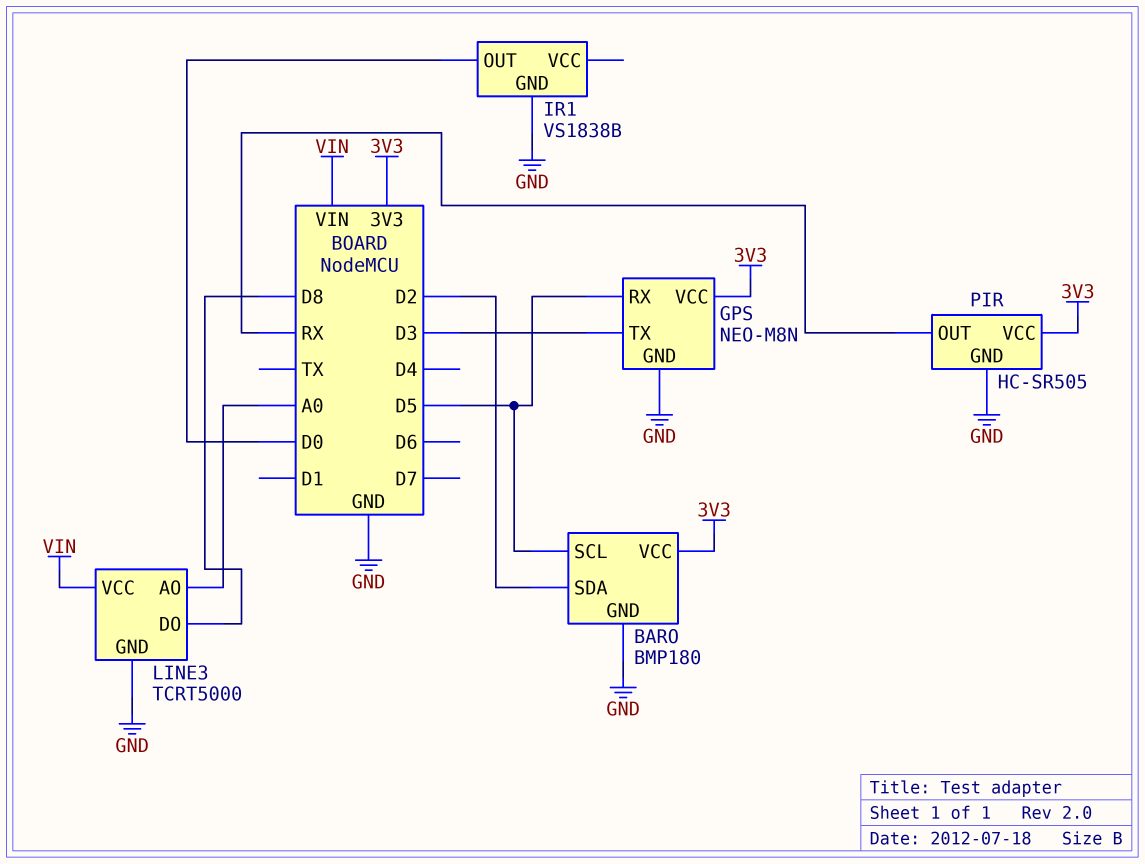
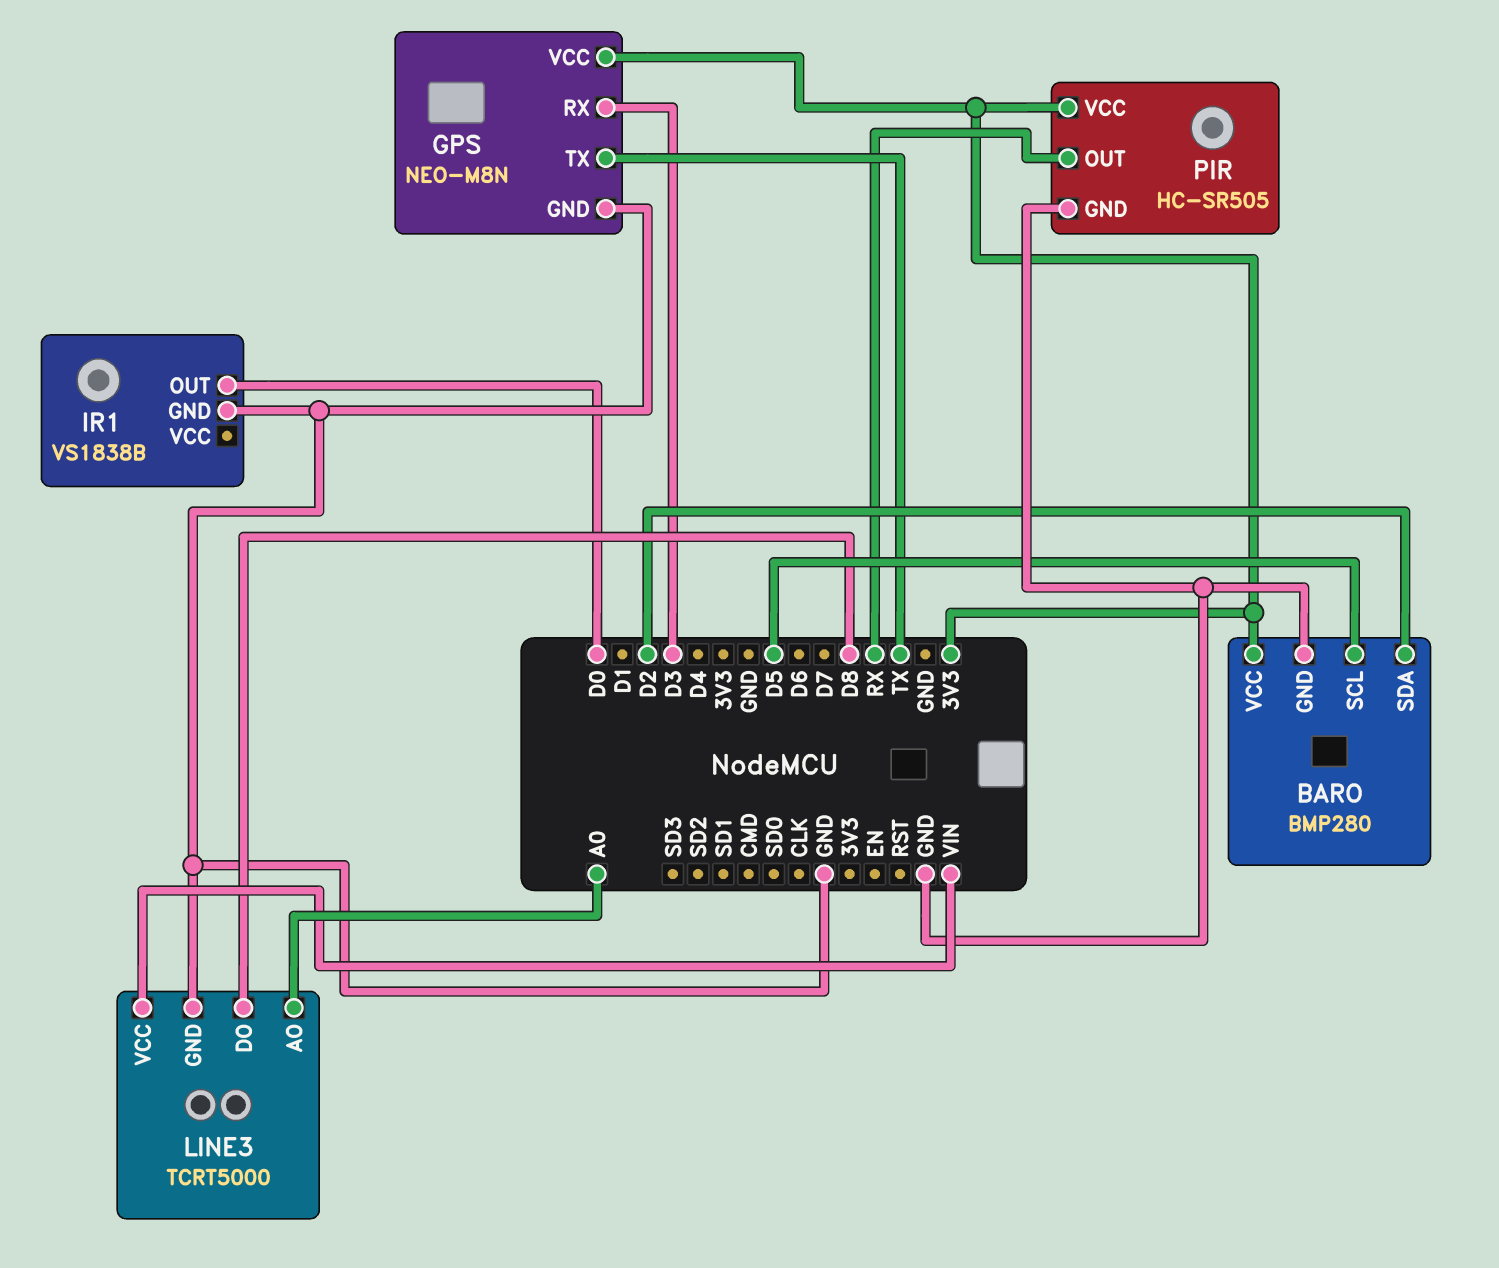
BARO: BMP180 -> BMP280
GPS pin RX: D5 -> D3
GPS pin TX: D3 -> TX

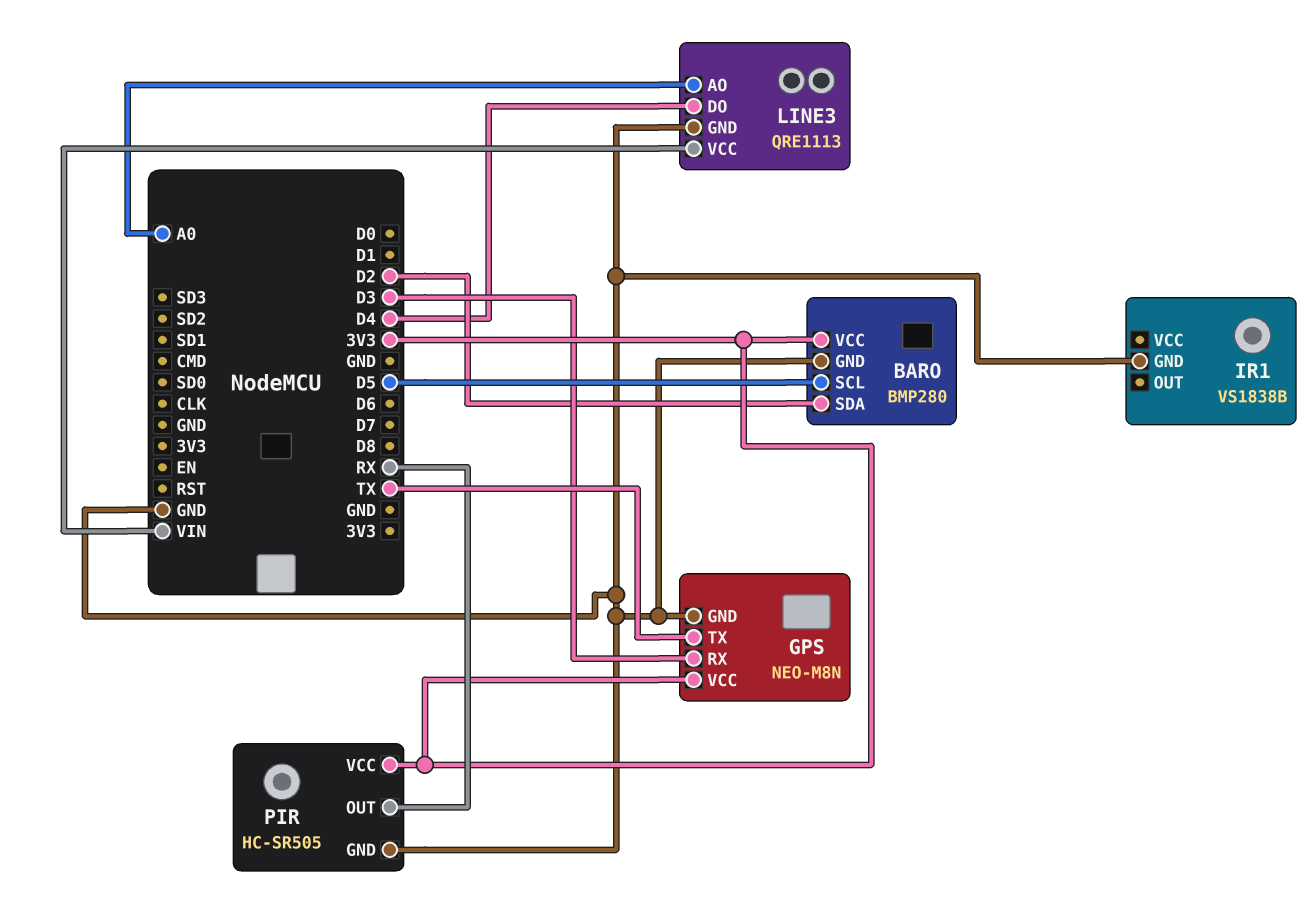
IR1 pin OUT: D0 -> none
LINE3: TCRT5000 -> QRE1113
LINE3 pin DO: D8 -> D4

